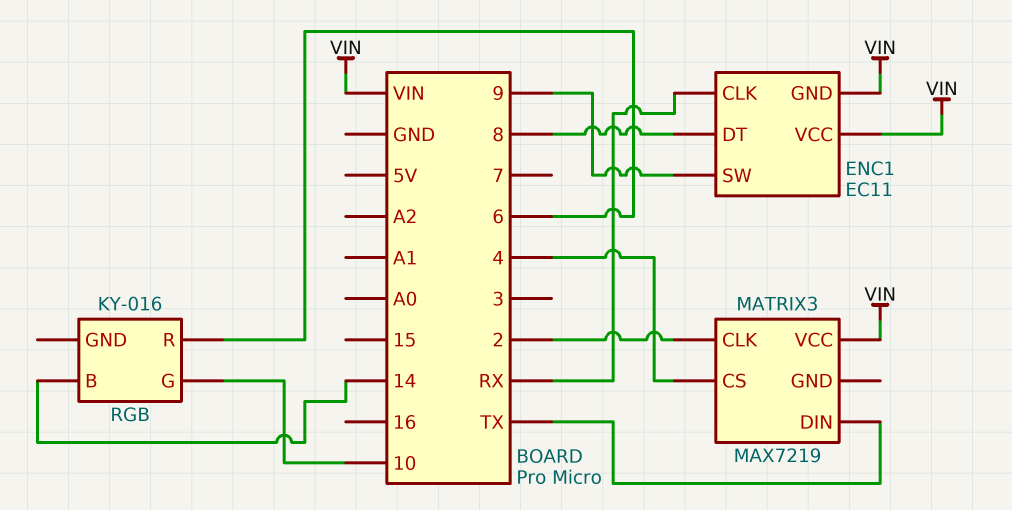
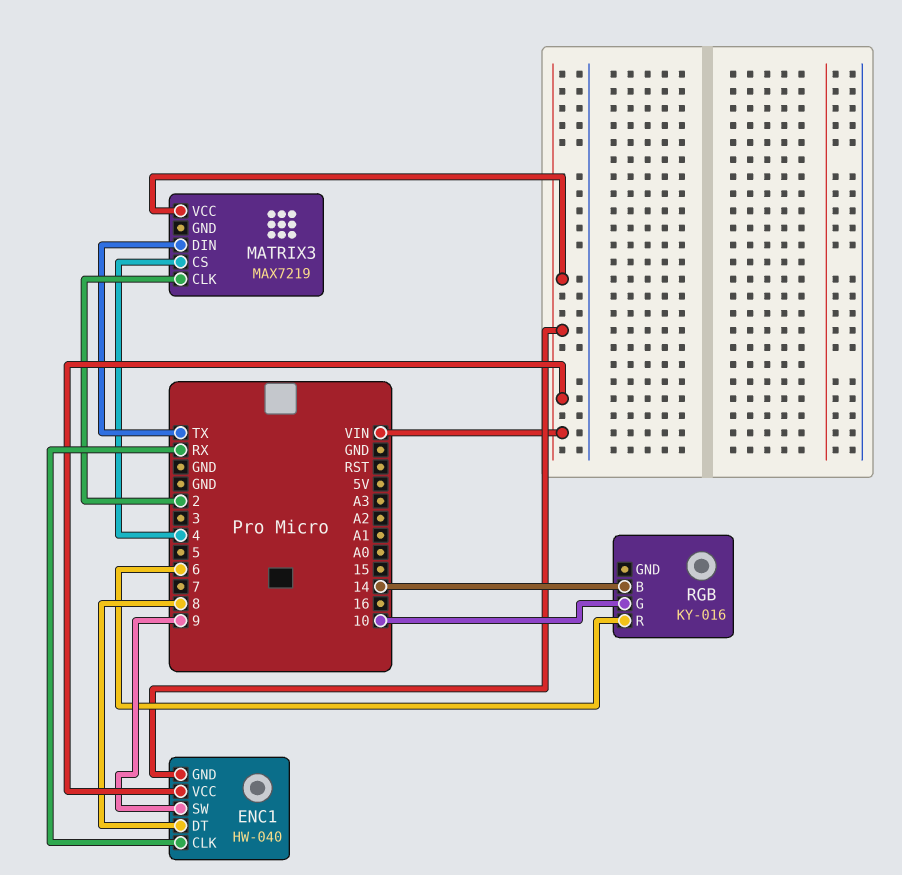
ENC1: EC11 -> HW-040

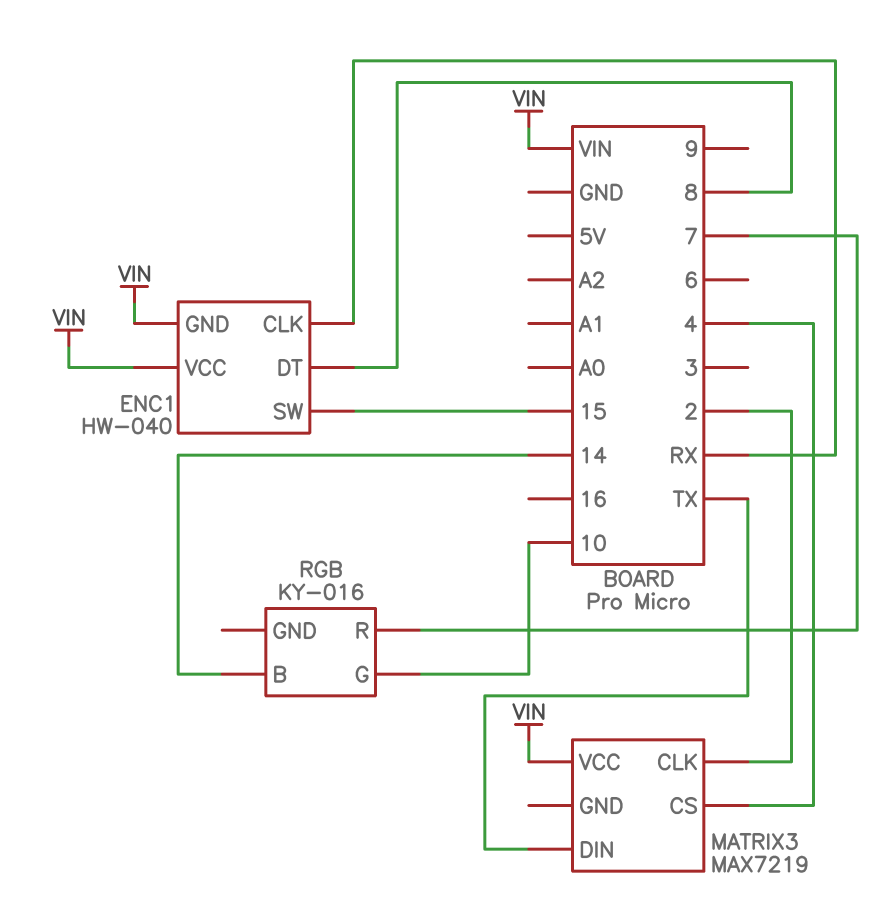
ENC1 pin SW: 9 -> 15
RGB pin R: 6 -> 7

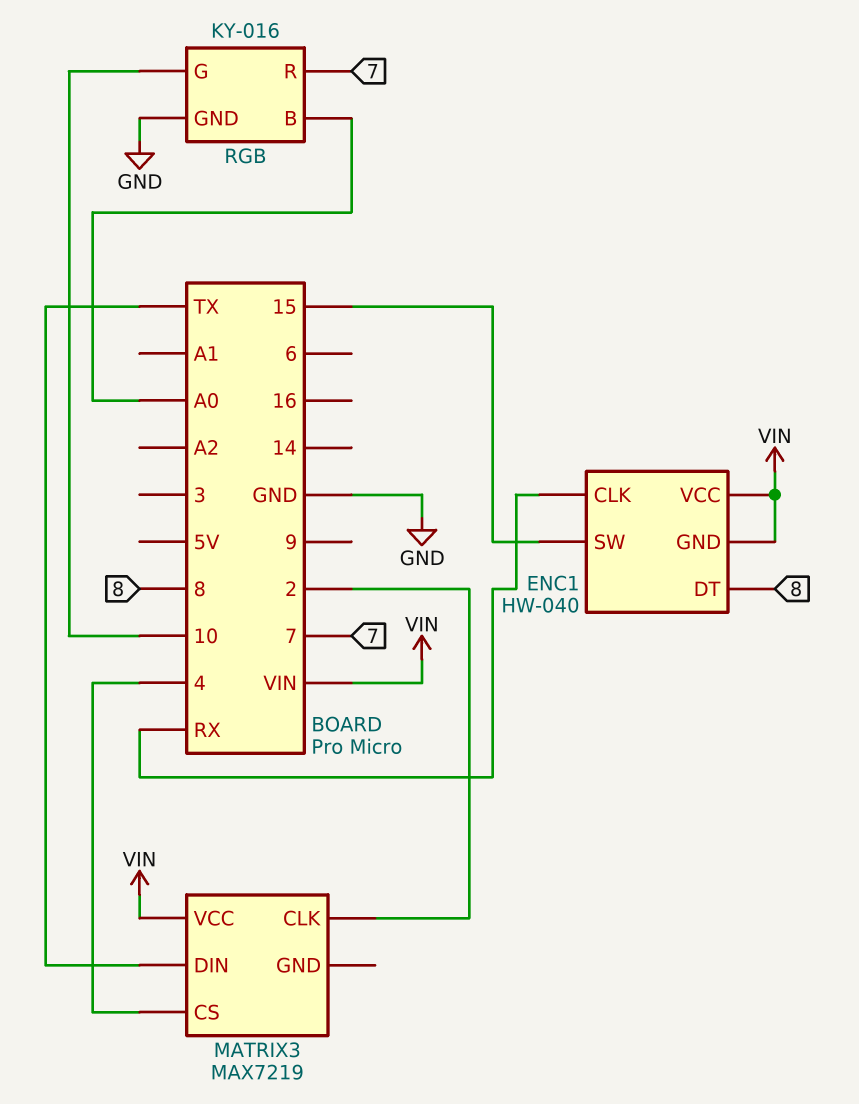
RGB pin B: 14 -> A0
RGB pin GND: none -> GND

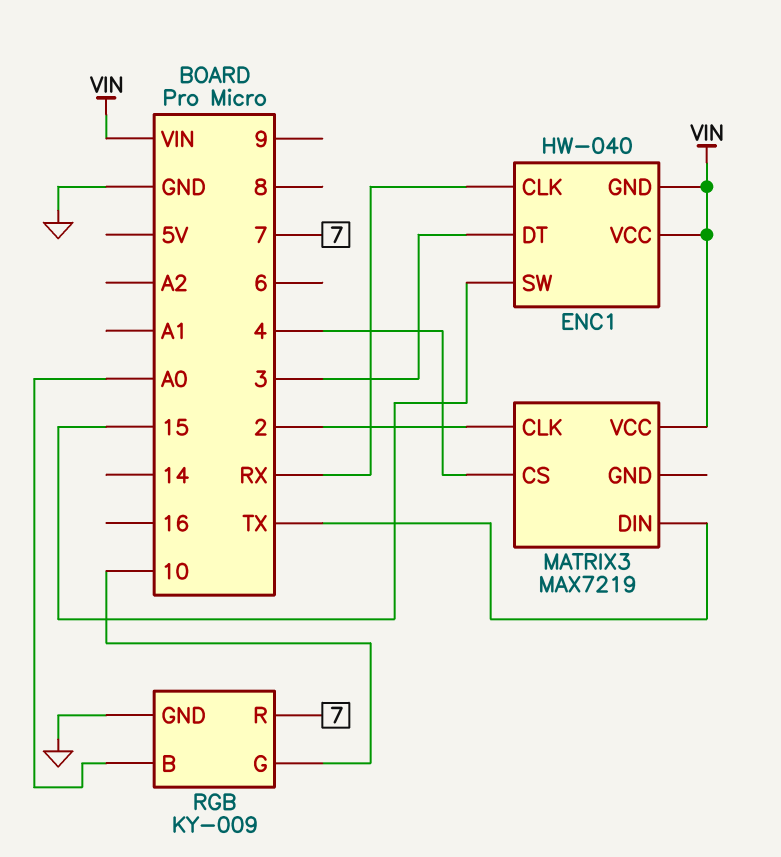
ENC1 pin DT: 8 -> 3
RGB: KY-016 -> KY-009

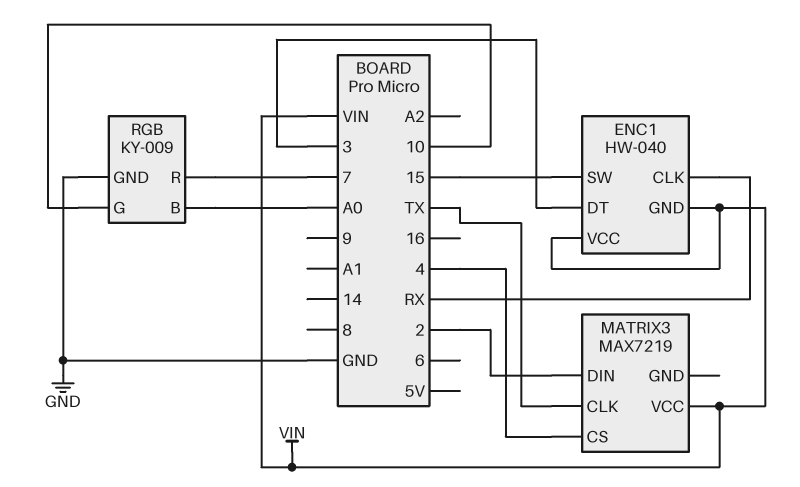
MATRIX3 pin CLK: 2 -> TX
MATRIX3 pin DIN: TX -> 2

